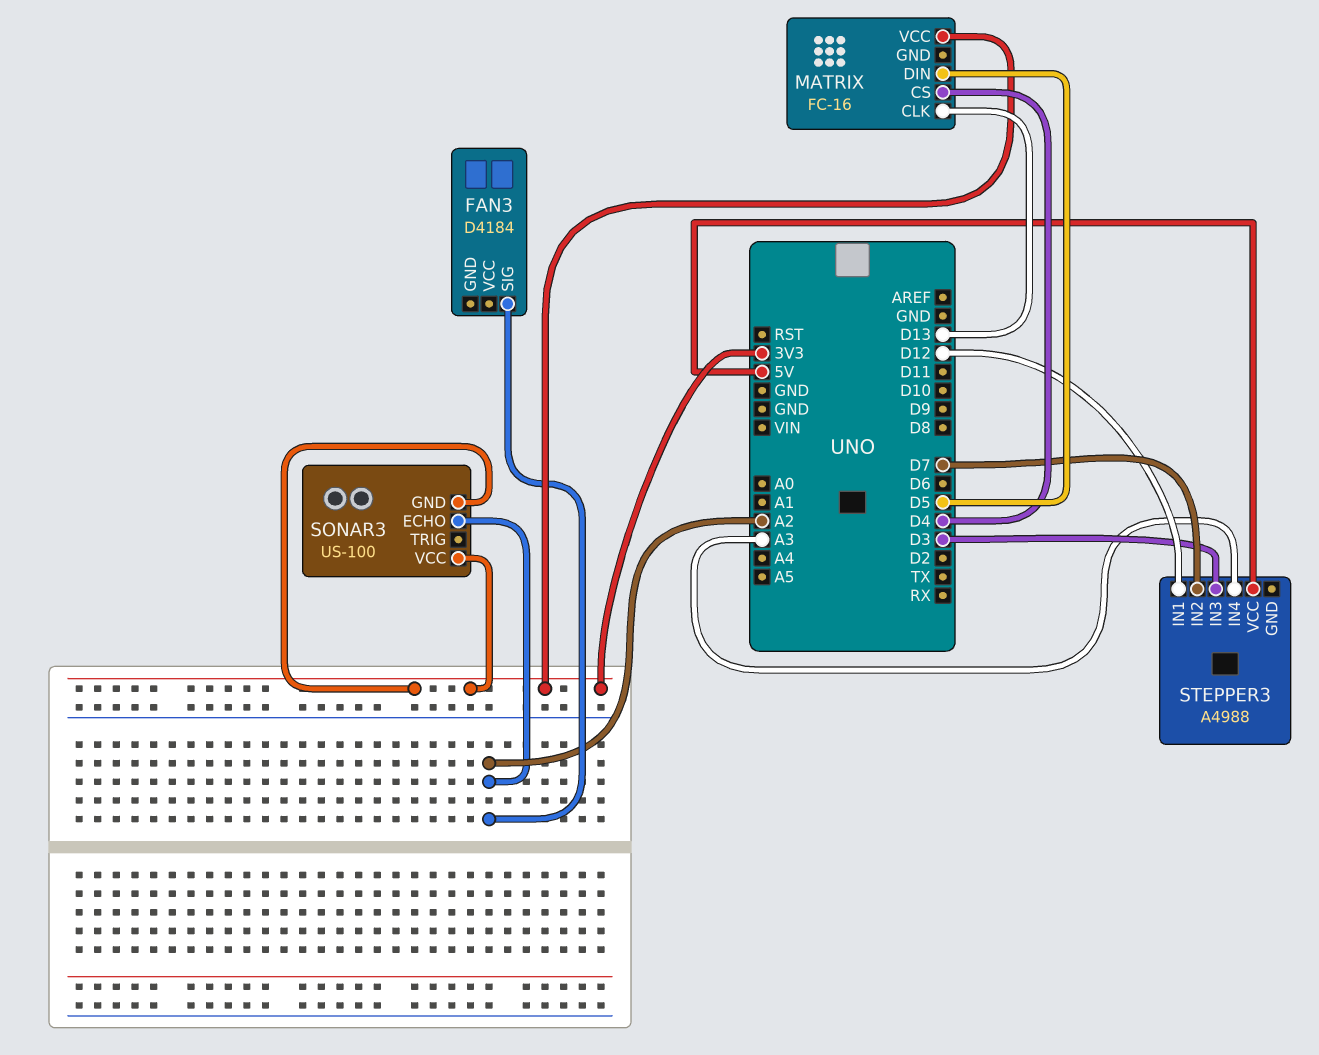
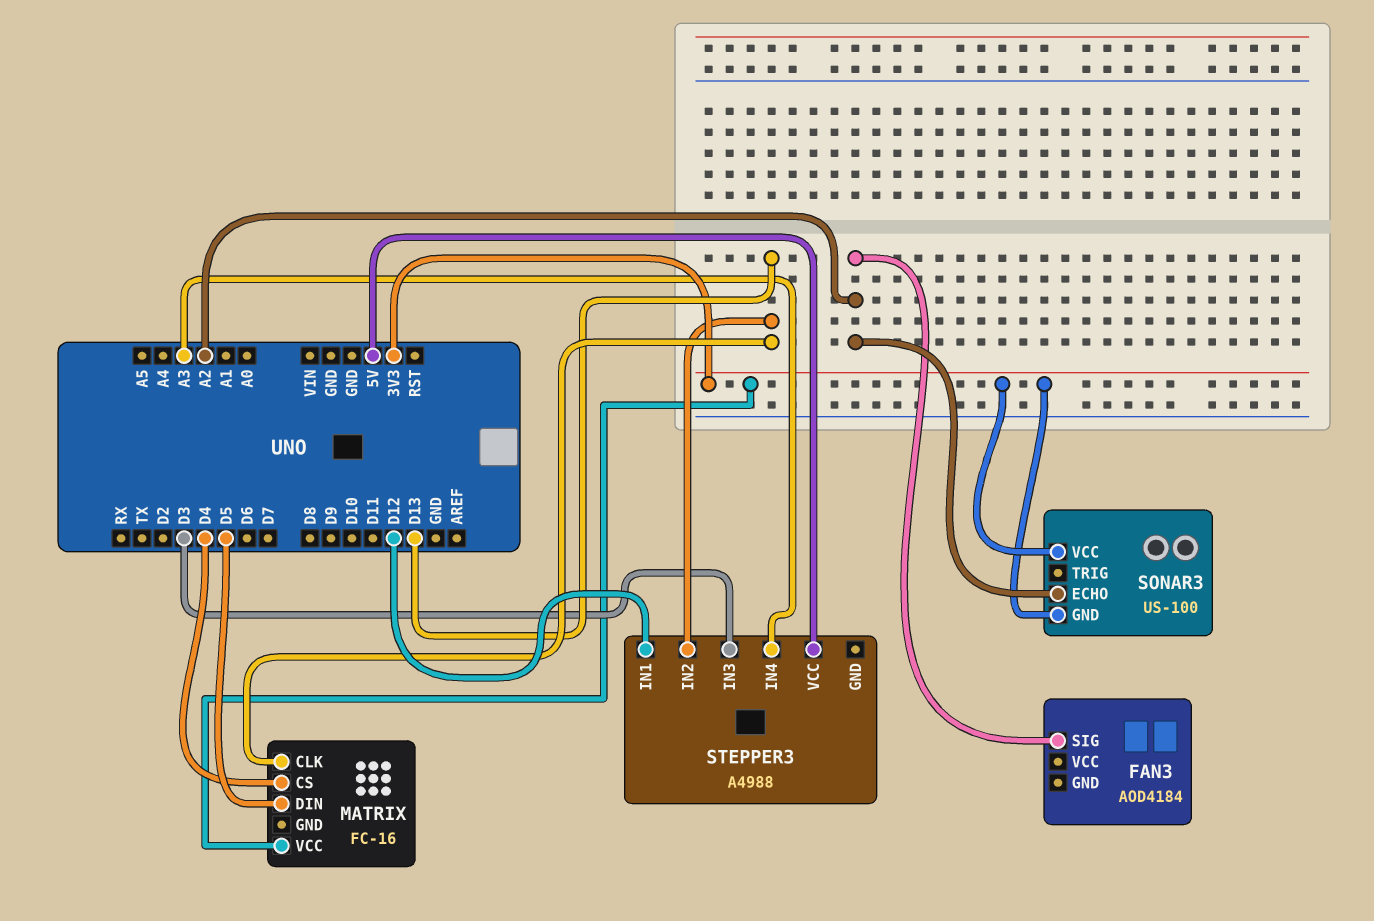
FAN3: D4184 -> AOD4184
STEPPER3 pin IN2: D7 -> D13

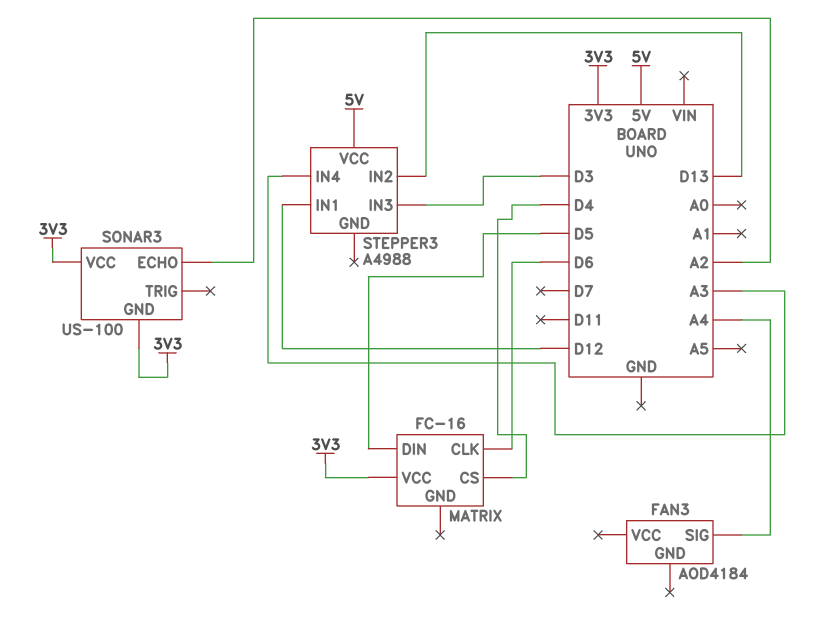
FAN3 pin SIG: A2 -> A4
MATRIX pin CLK: D13 -> D6

